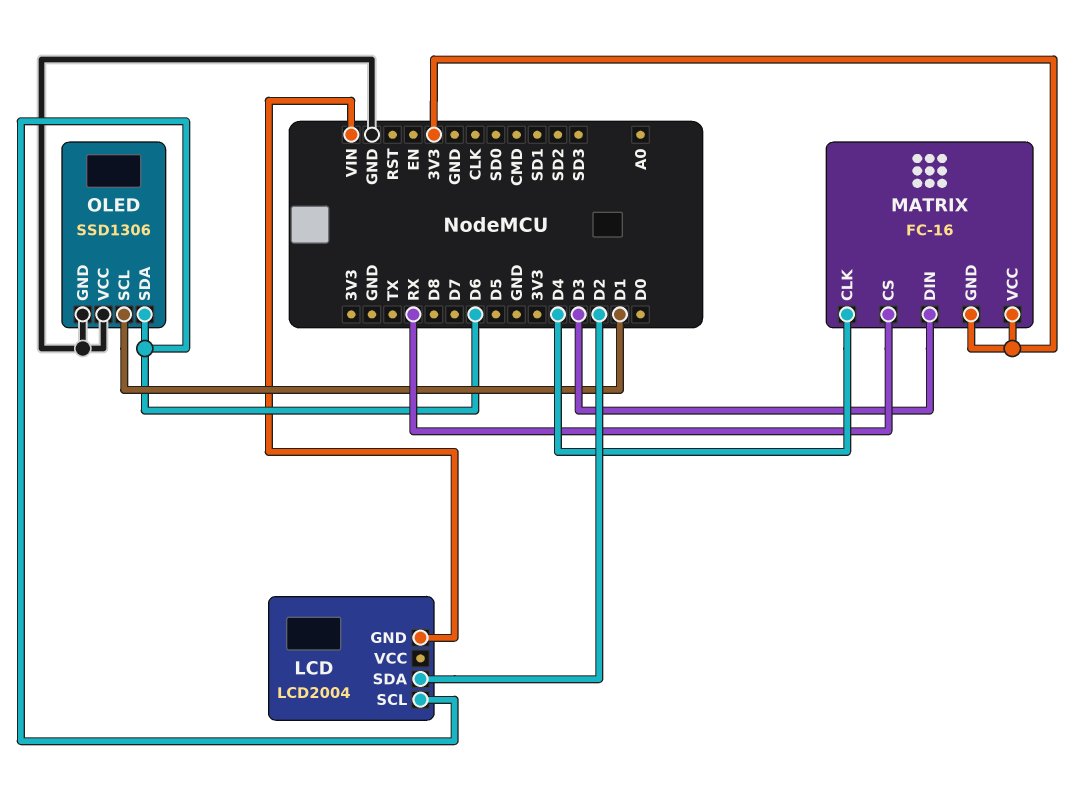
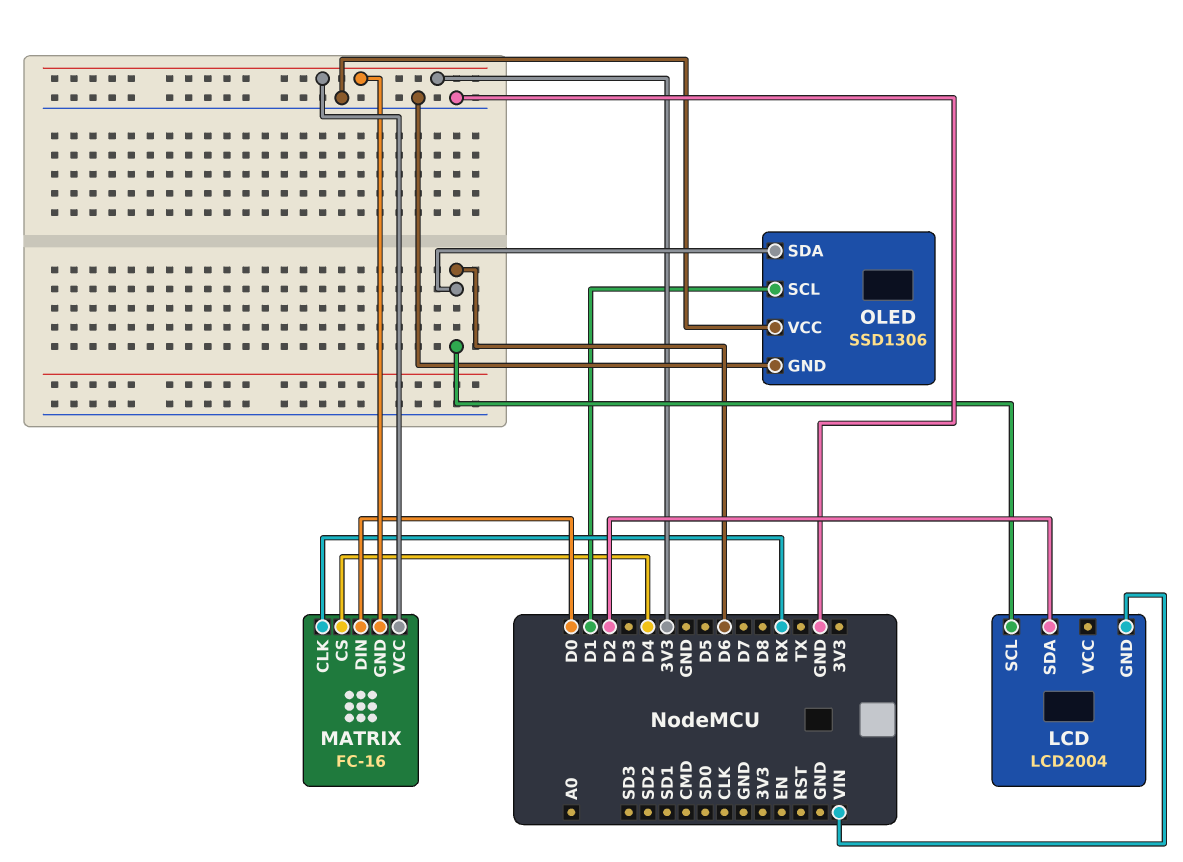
MATRIX pin CLK: D4 -> RX
MATRIX pin CS: RX -> D4
MATRIX pin DIN: D3 -> D0

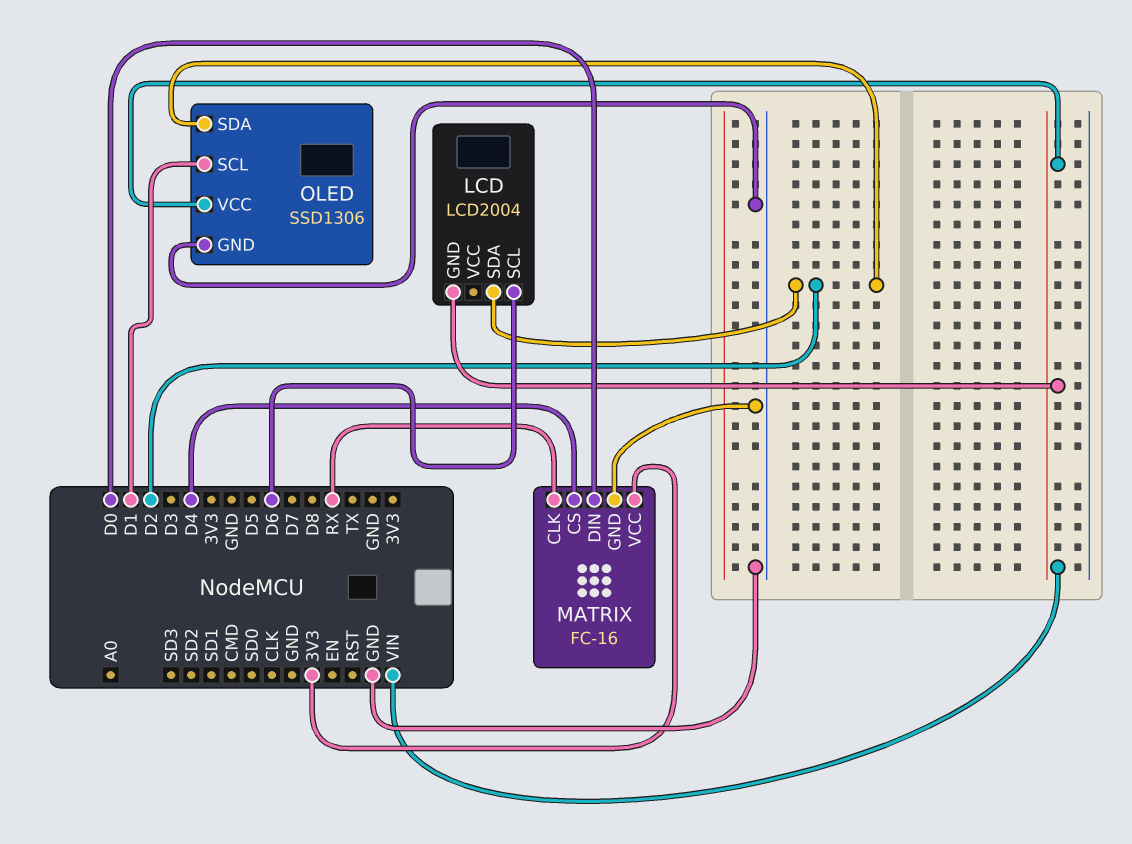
MATRIX pin GND: 3V3 -> GND
OLED pin SDA: D6 -> D2
OLED pin VCC: GND -> VIN

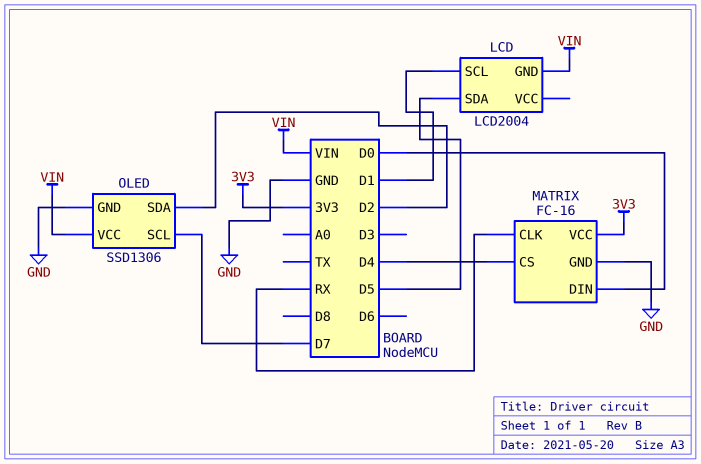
LCD pin SCL: D6 -> D1
LCD pin SDA: D2 -> D5
OLED pin SCL: D1 -> D7

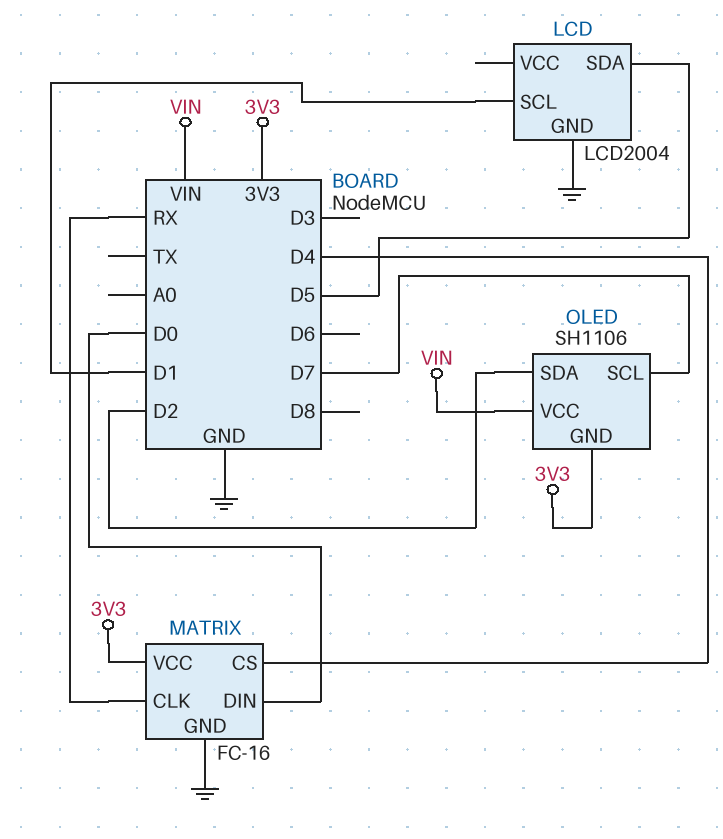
LCD pin GND: VIN -> GND
OLED: SSD1306 -> SH1106
OLED pin GND: GND -> 3V3

